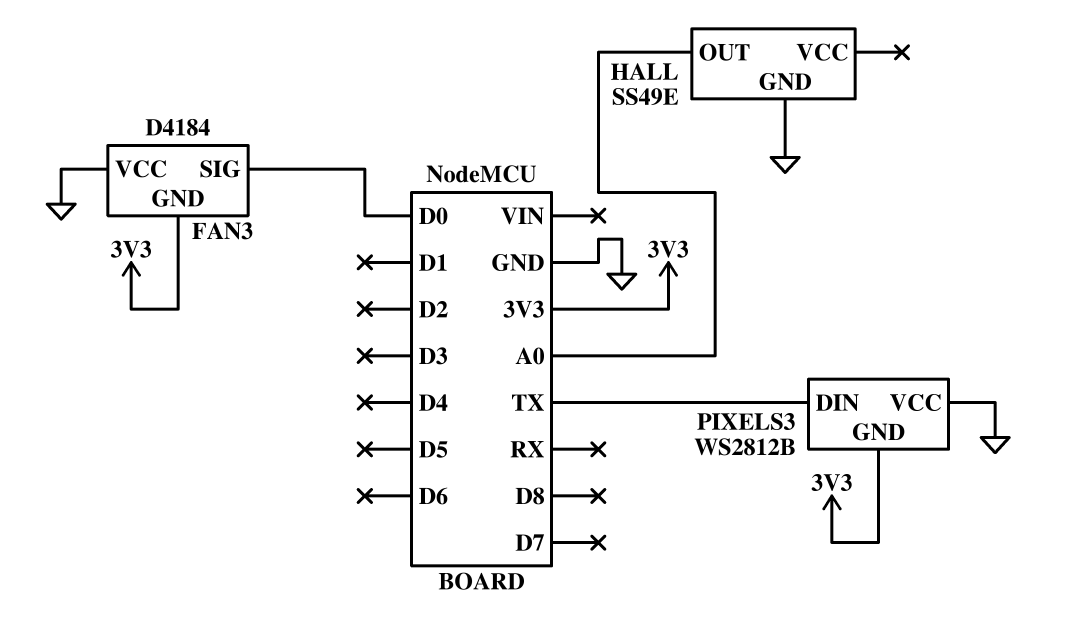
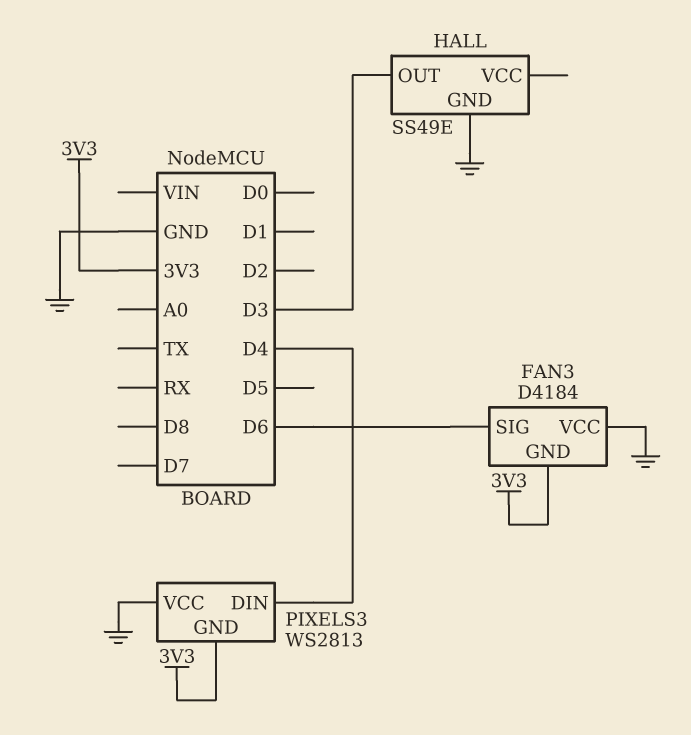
FAN3 pin SIG: D0 -> D6
HALL pin OUT: A0 -> D3
PIXELS3: WS2812B -> WS2813
PIXELS3 pin DIN: TX -> D4

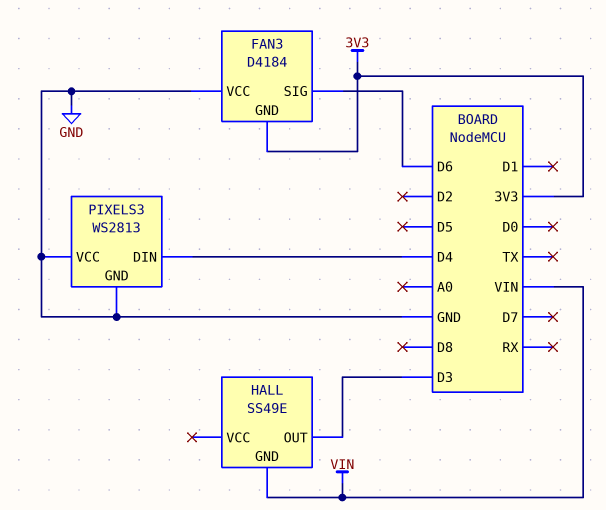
HALL pin GND: GND -> VIN
PIXELS3 pin GND: 3V3 -> GND

